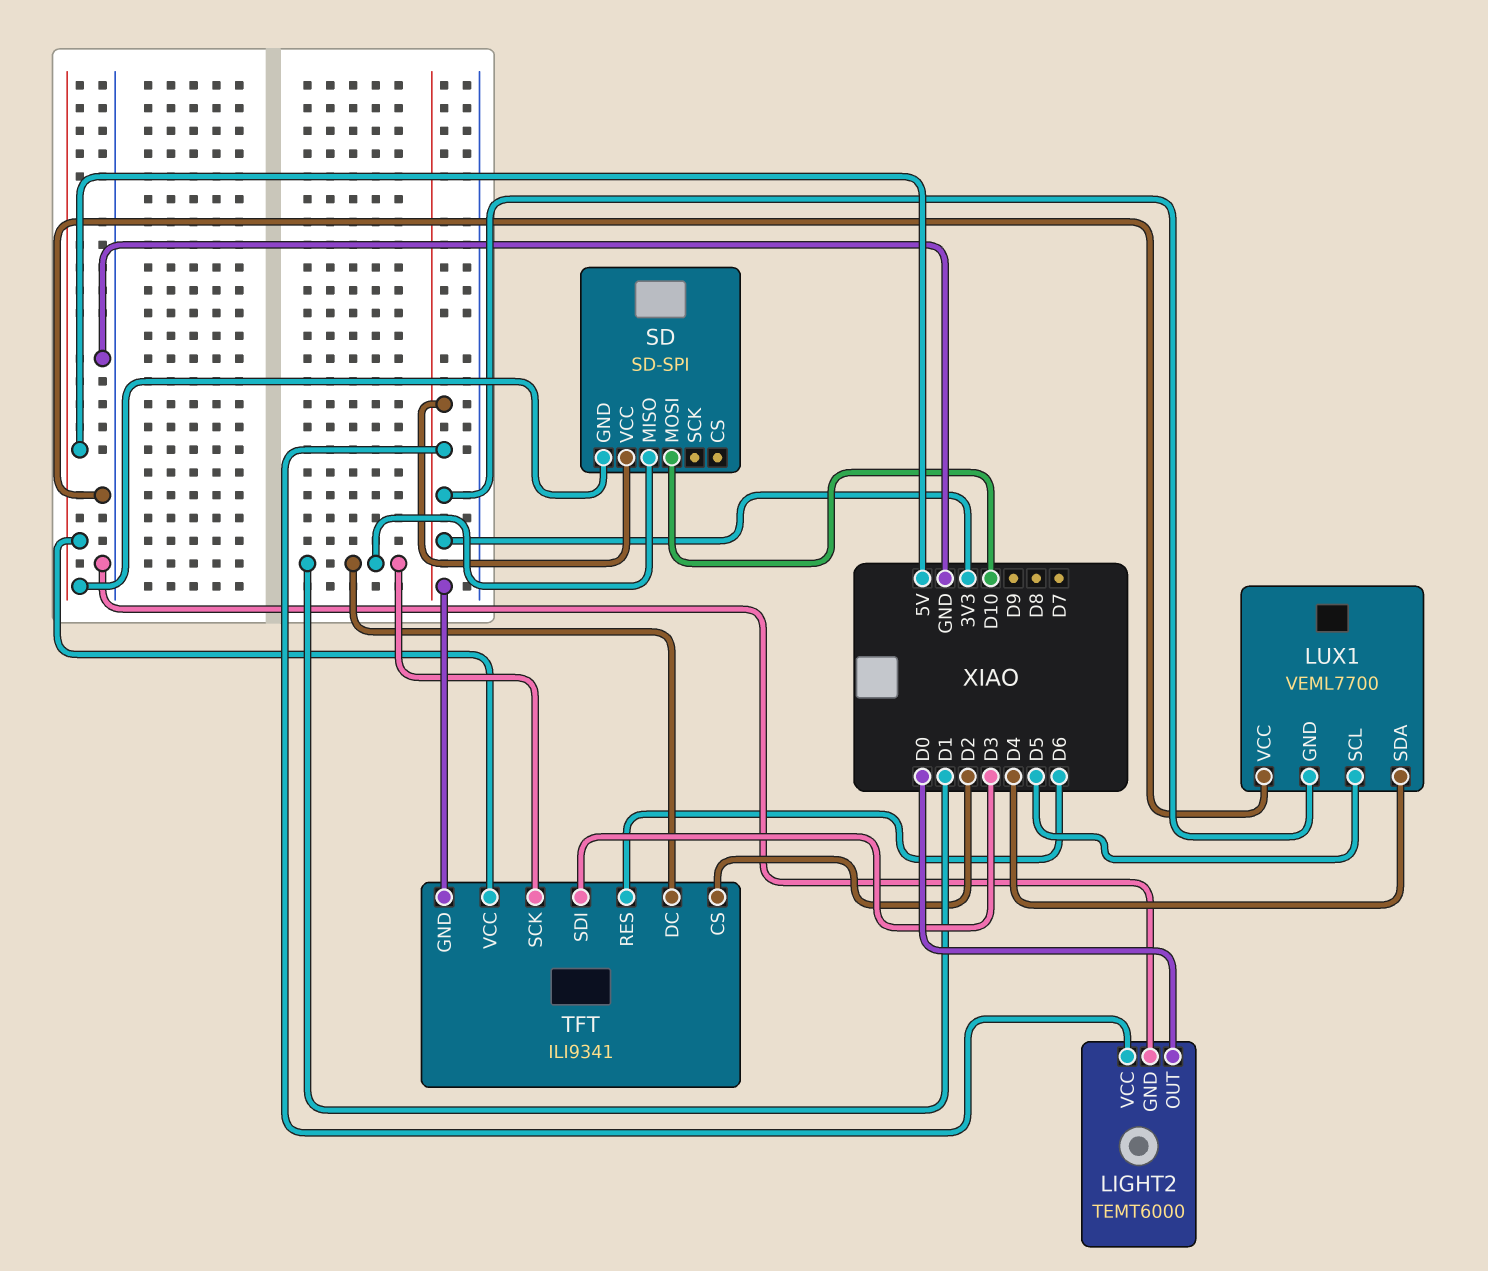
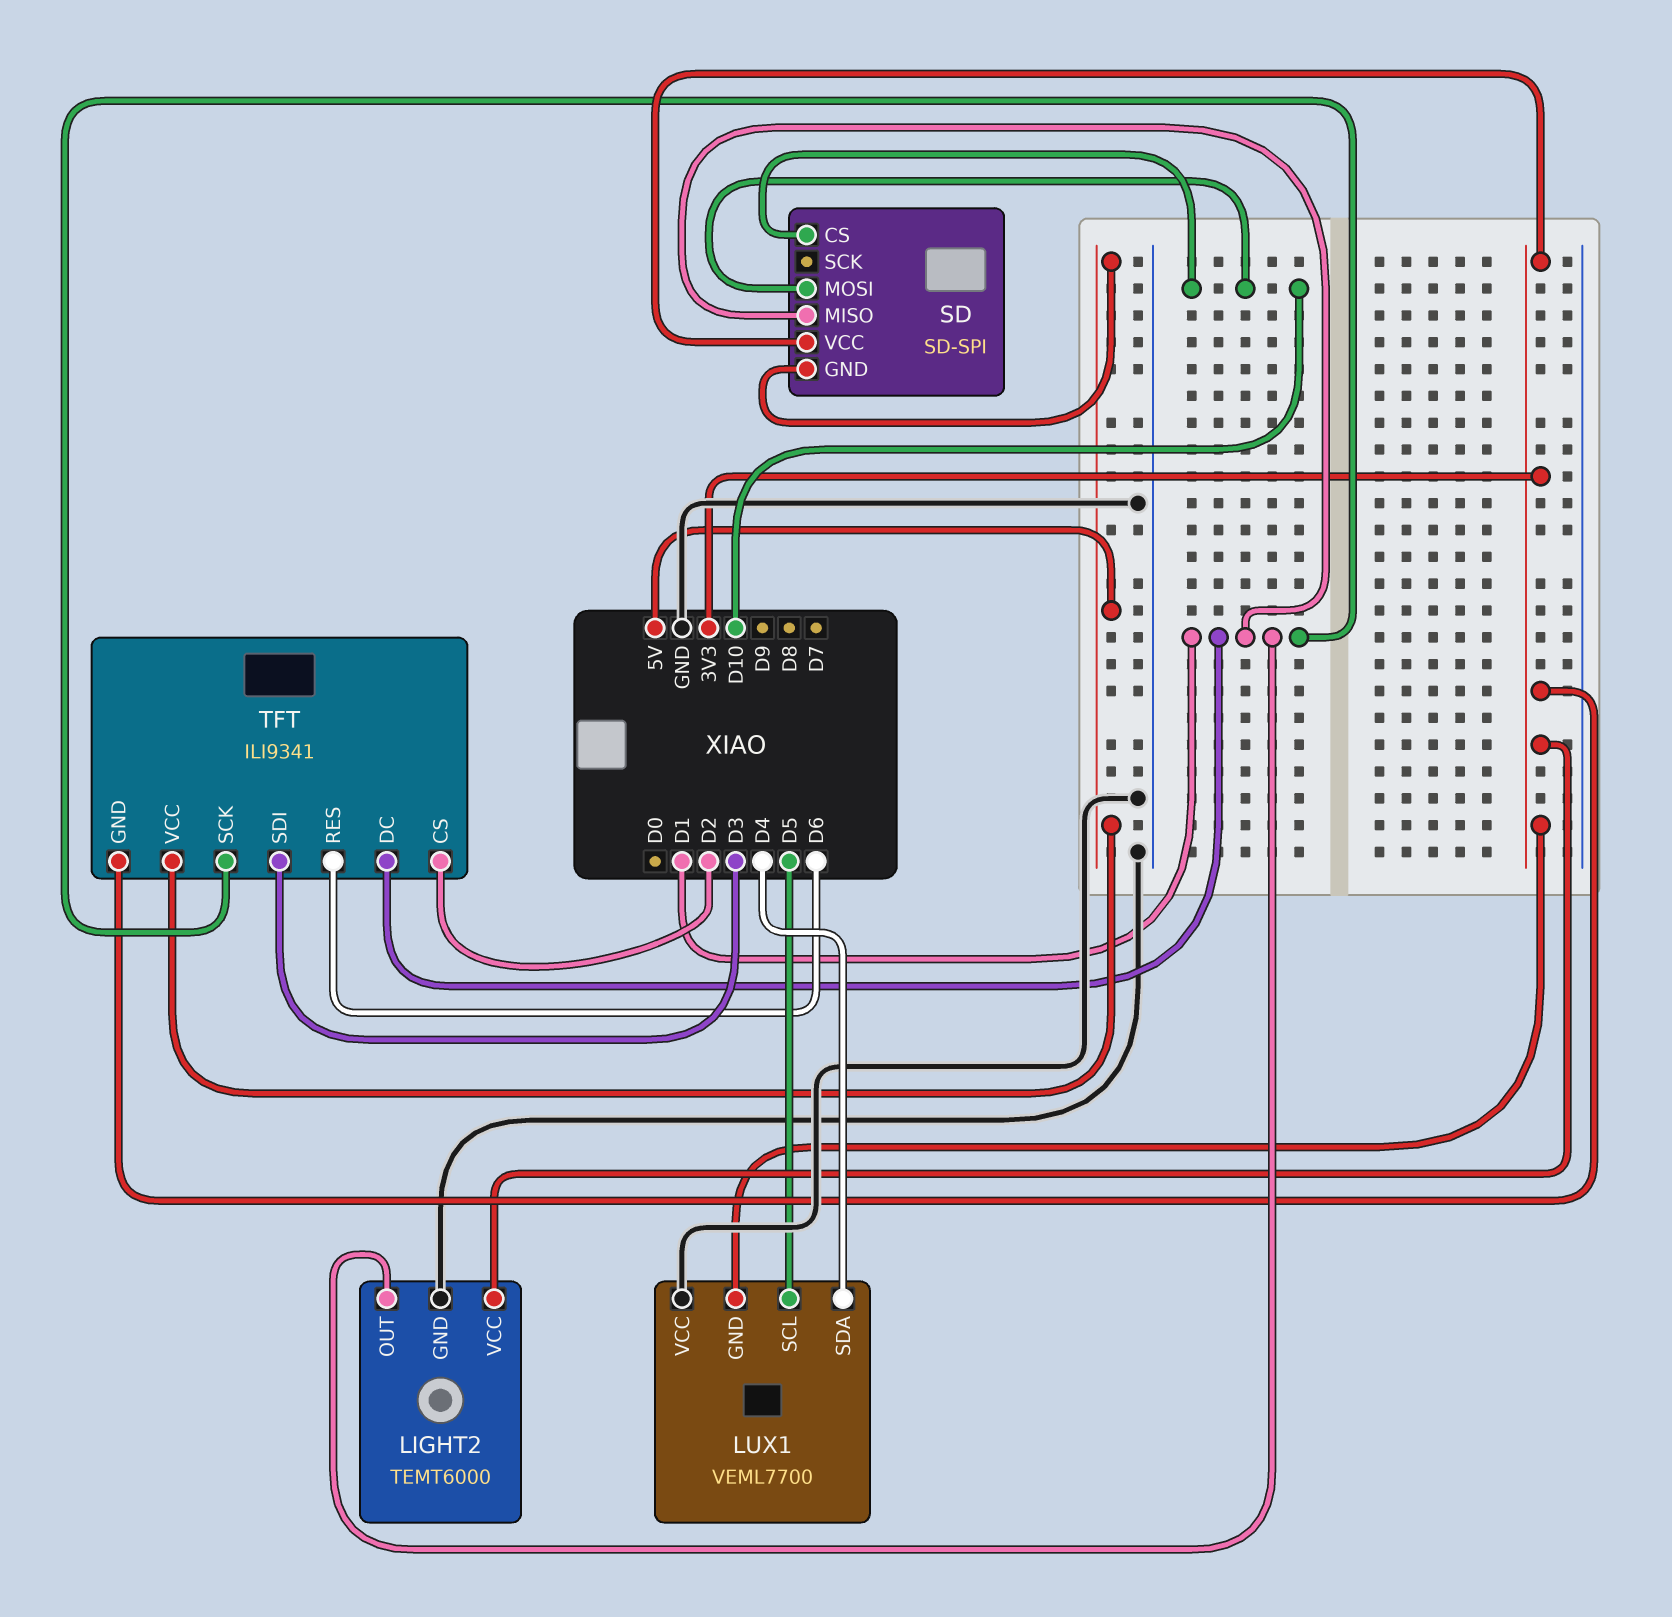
LIGHT2 pin OUT: D0 -> D1
SD pin CS: none -> D10

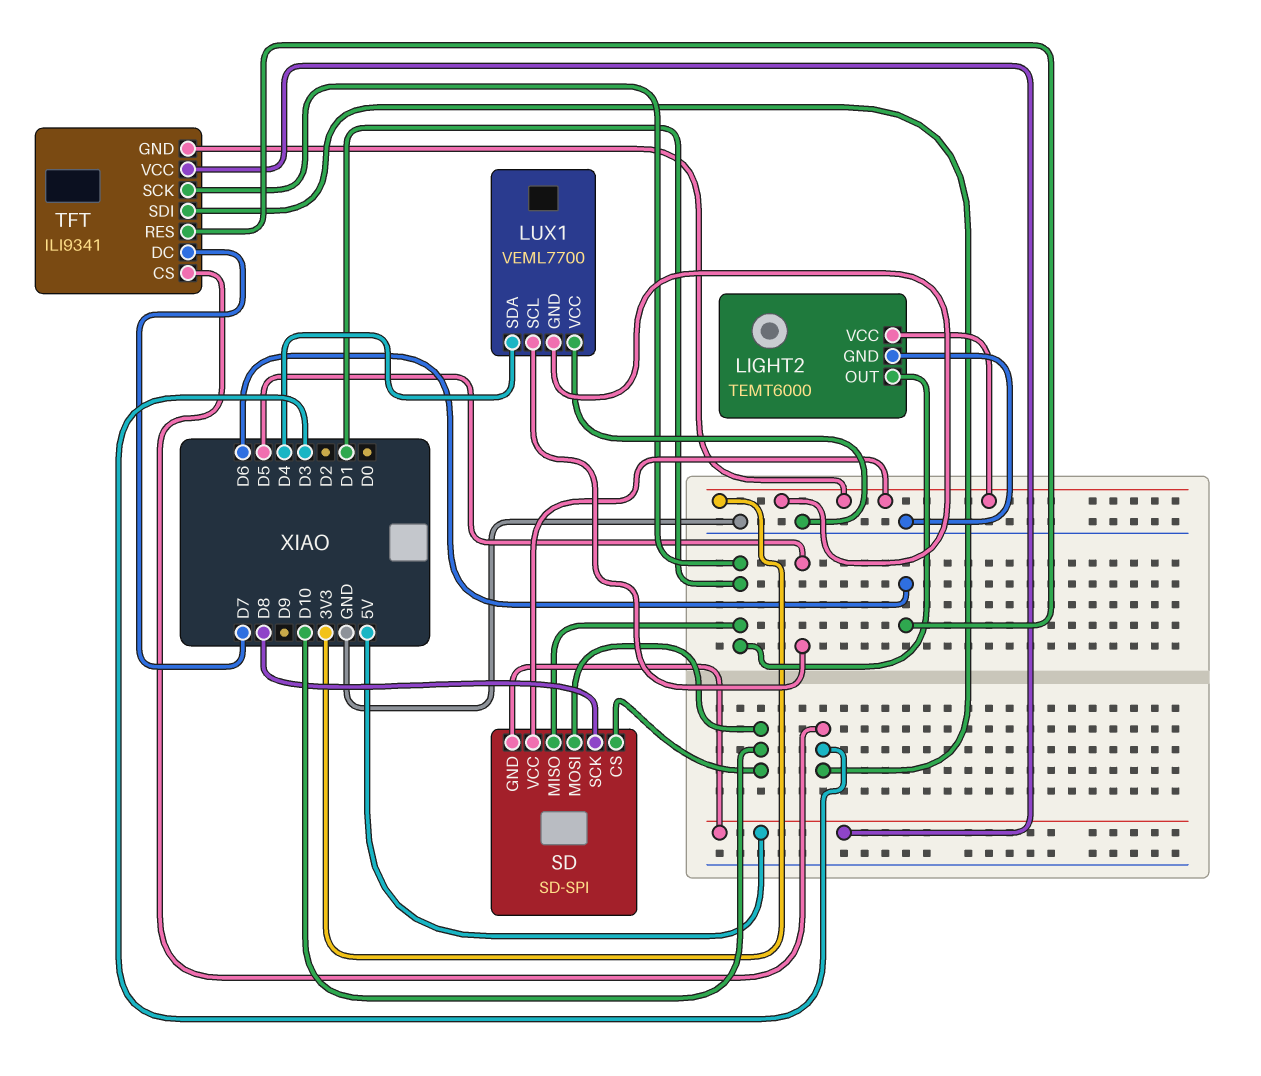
SD pin SCK: none -> D8
TFT pin CS: D2 -> D3
TFT pin DC: D1 -> D7

